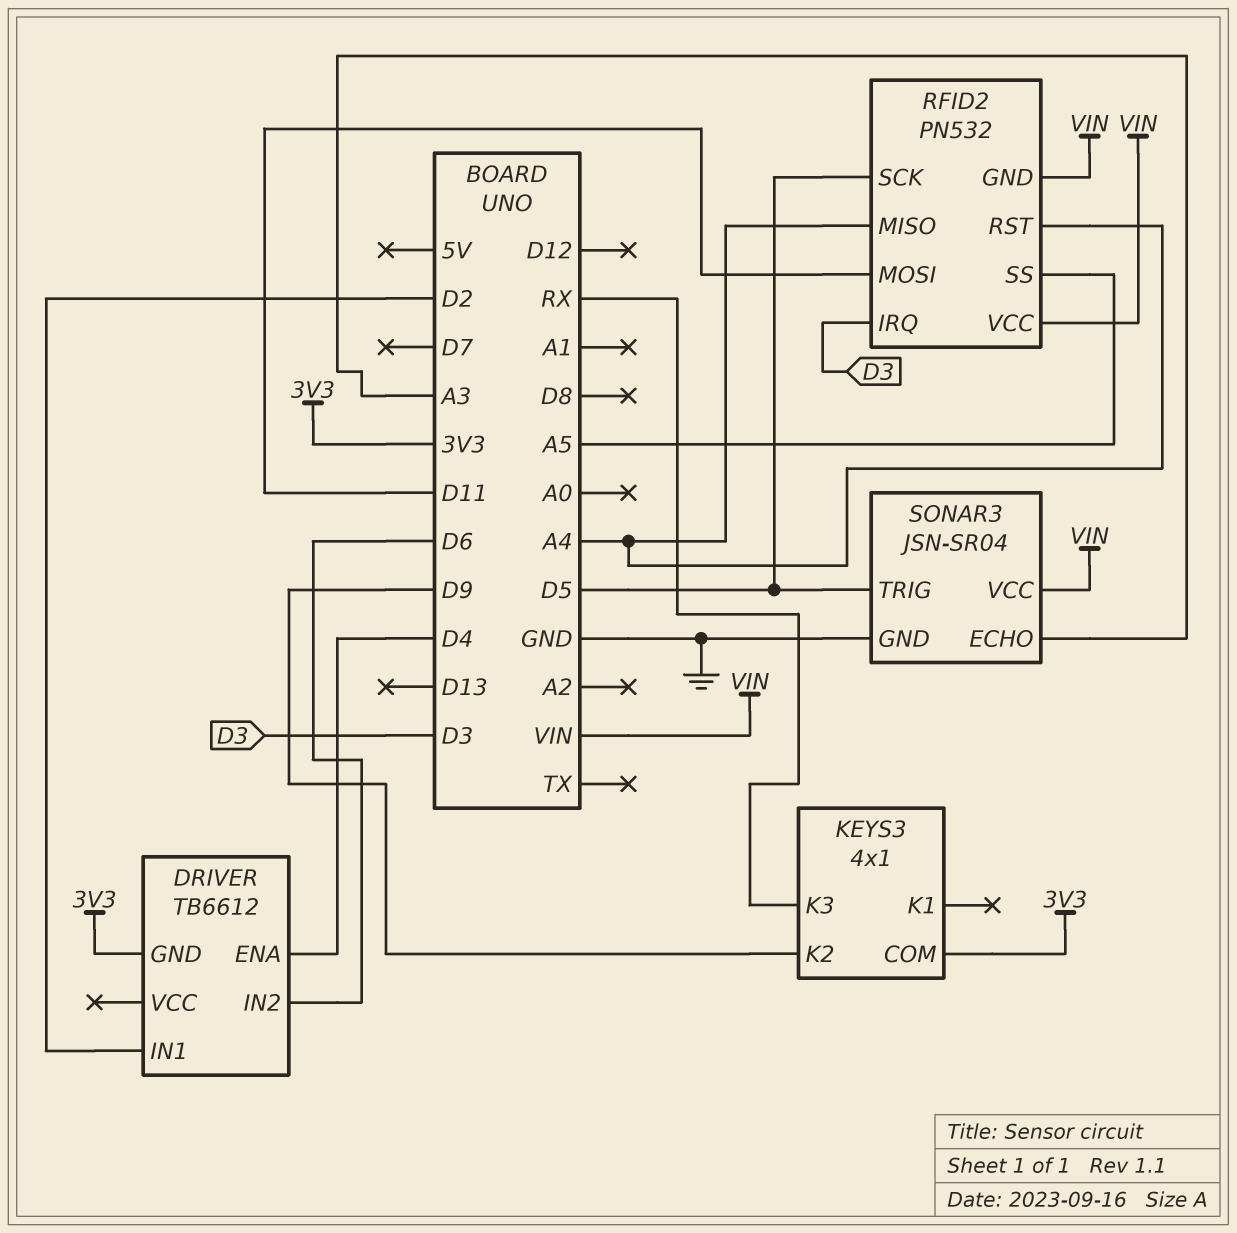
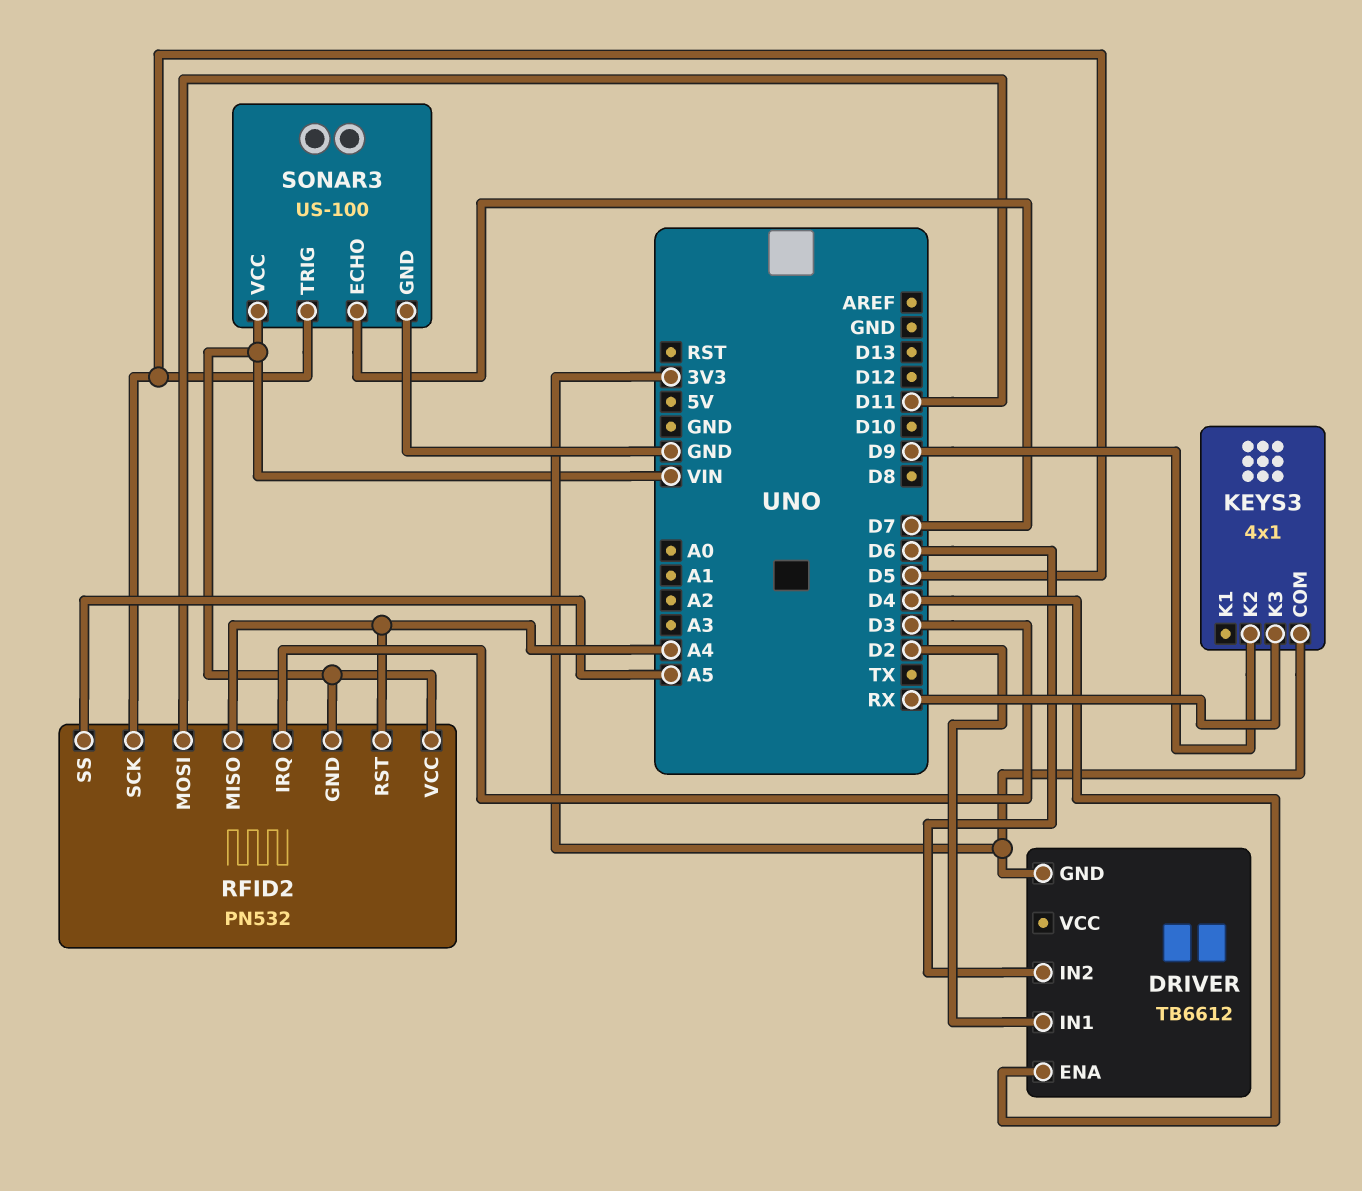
SONAR3: JSN-SR04 -> US-100
SONAR3 pin ECHO: A3 -> D7

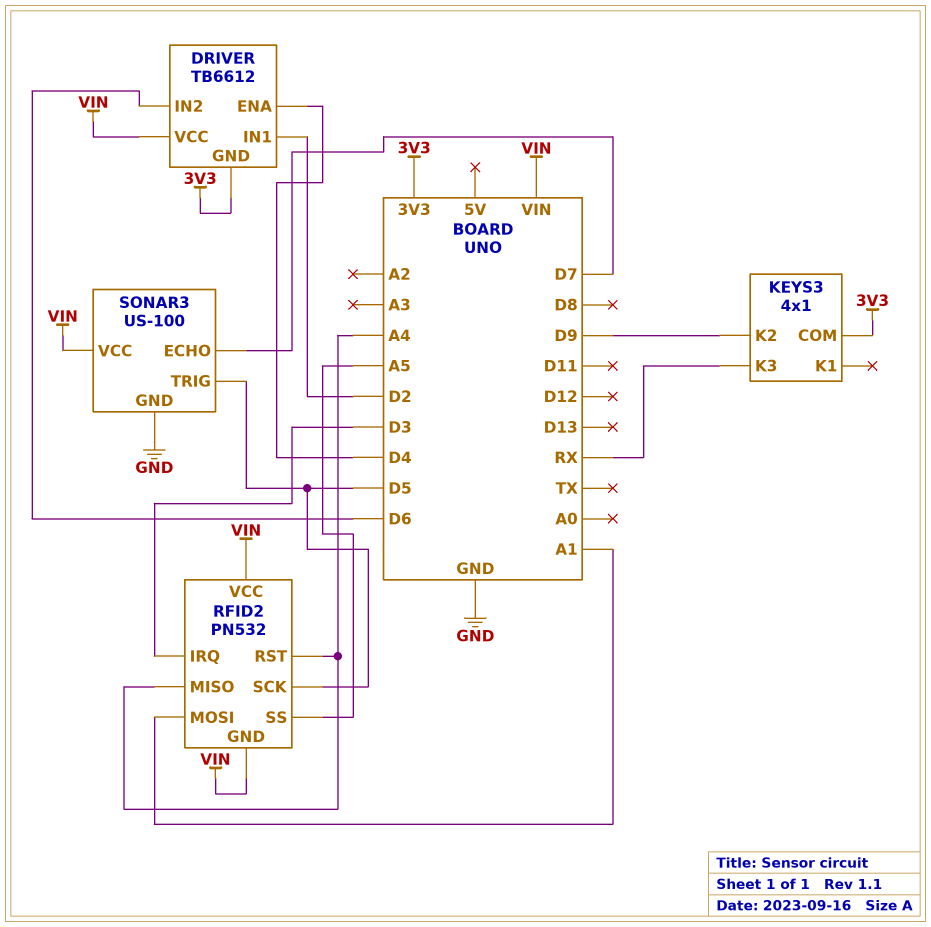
DRIVER pin VCC: none -> VIN
RFID2 pin MOSI: D11 -> A1

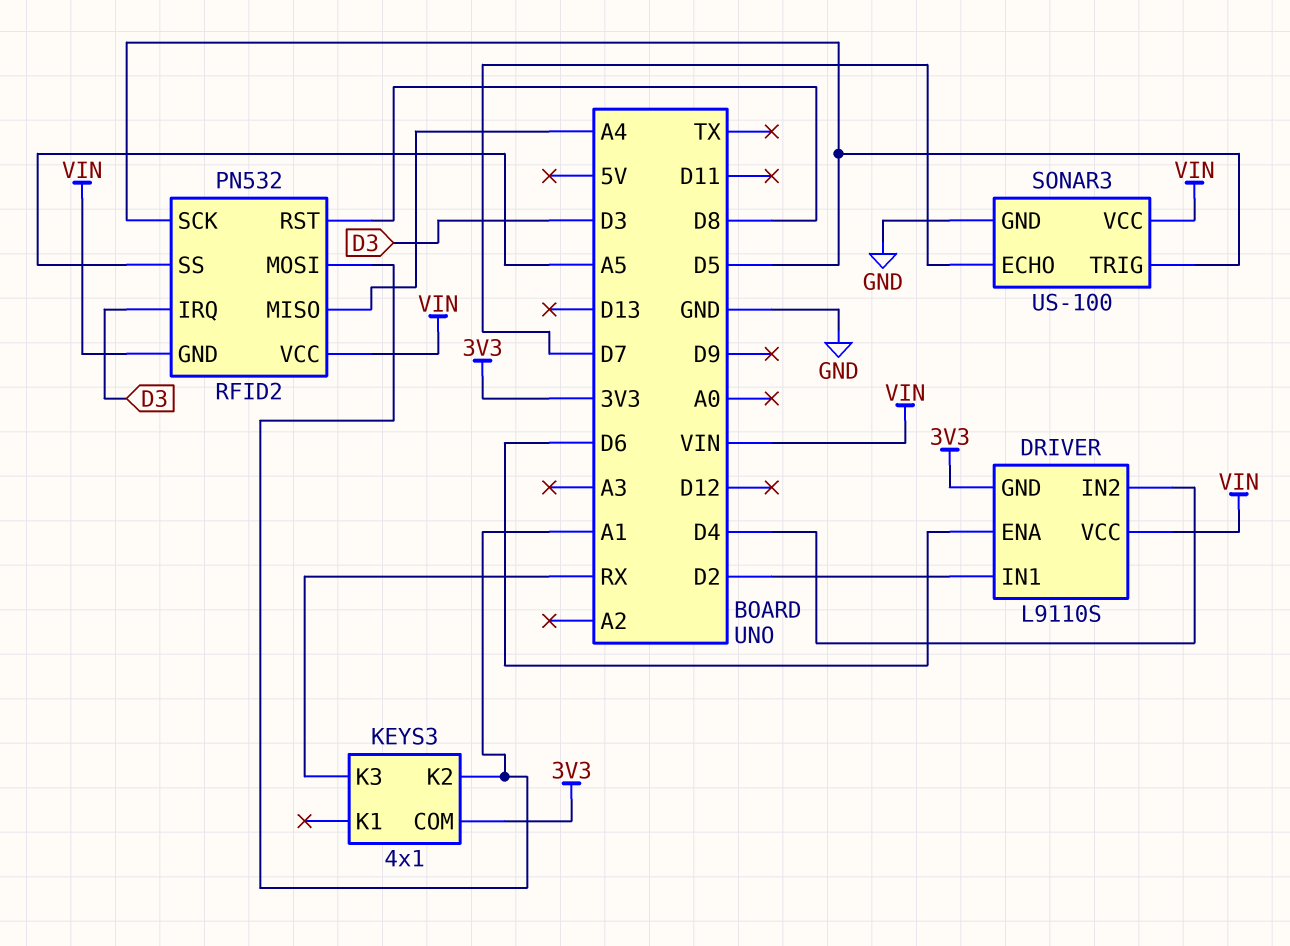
DRIVER: TB6612 -> L9110S
DRIVER pin ENA: D4 -> D6
DRIVER pin IN2: D6 -> D4
KEYS3 pin K2: D9 -> A1
RFID2 pin RST: A4 -> D8

